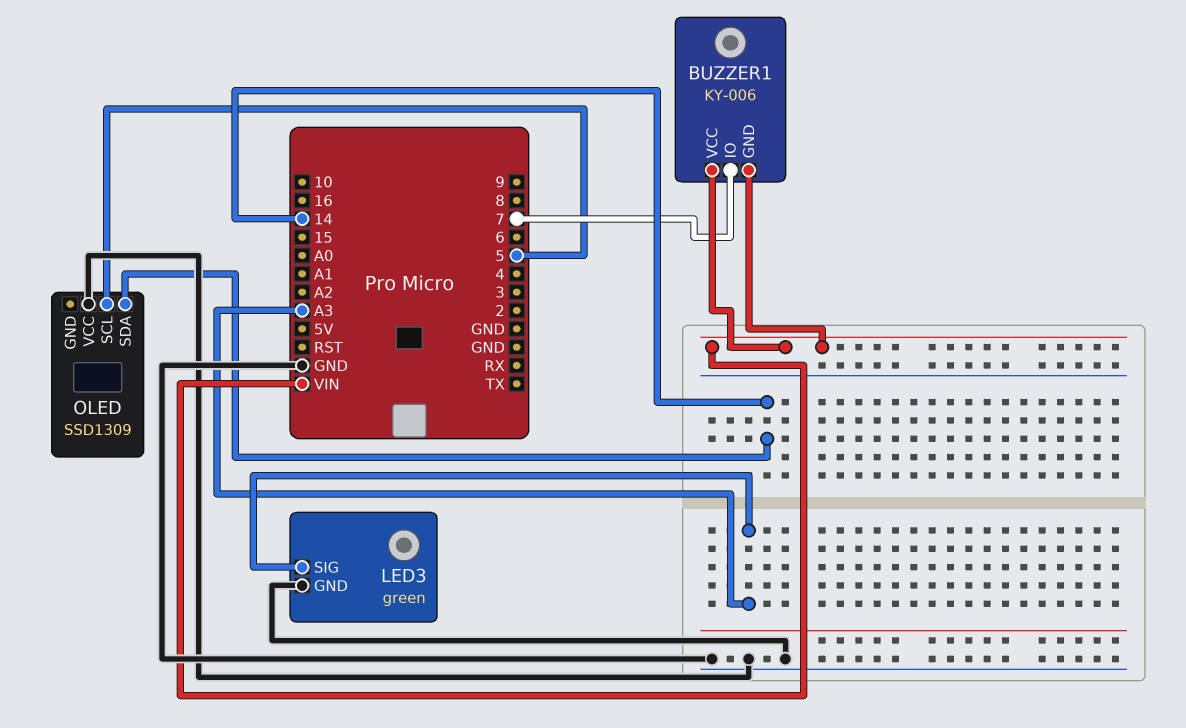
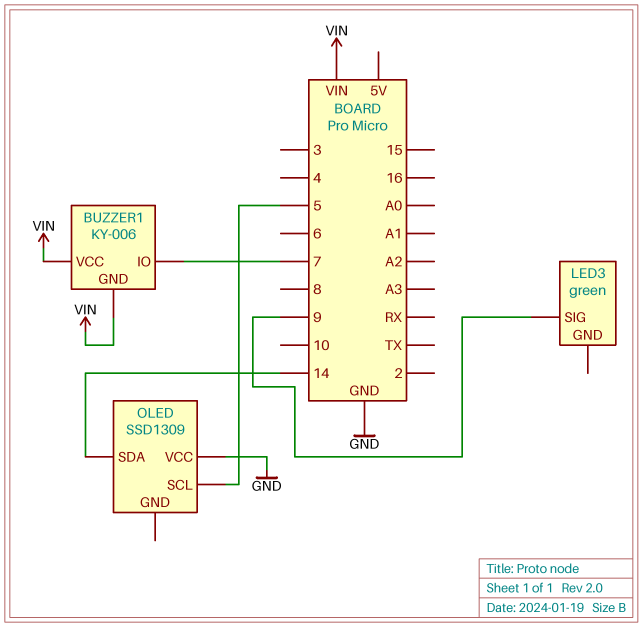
LED3 pin GND: GND -> none
LED3 pin SIG: A3 -> 9

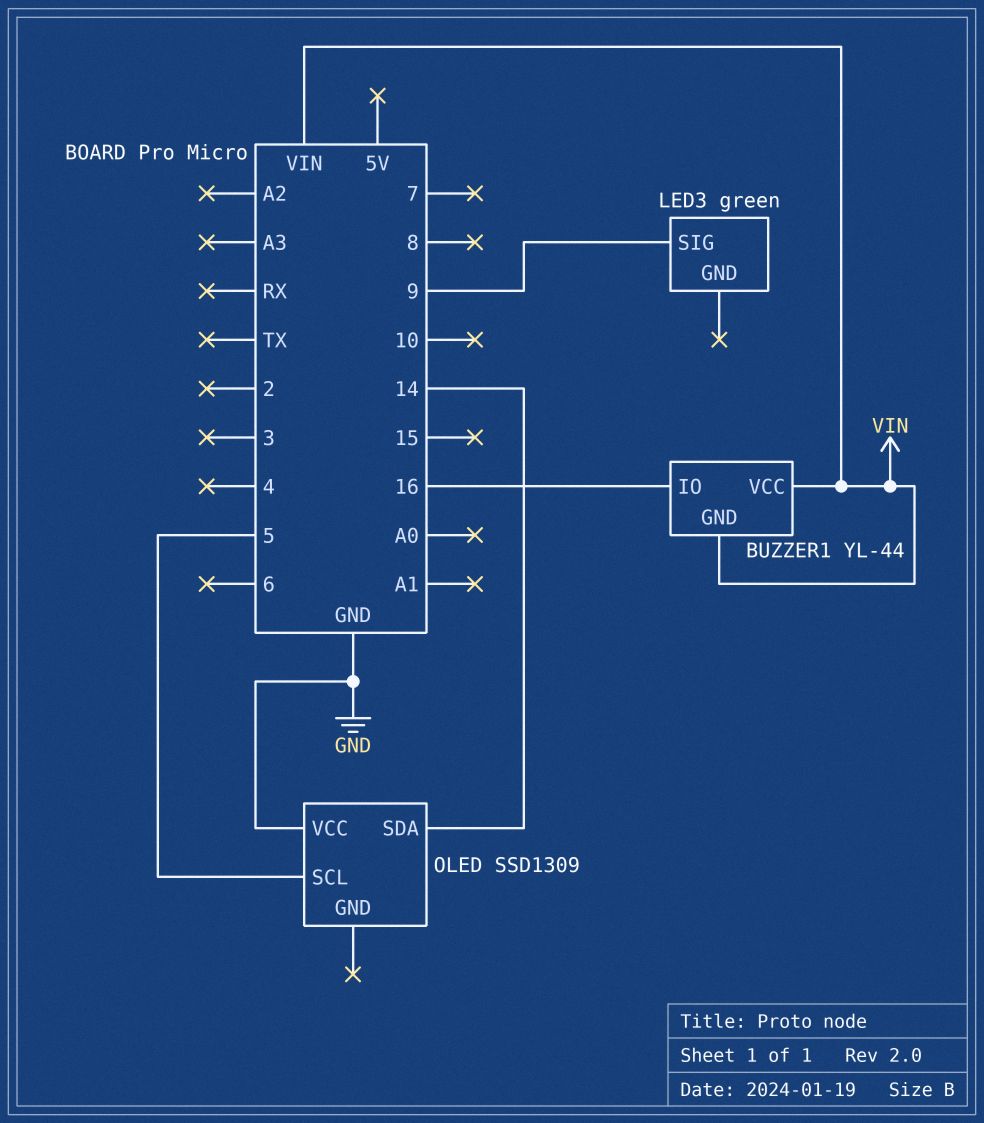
BUZZER1: KY-006 -> YL-44
BUZZER1 pin IO: 7 -> 16

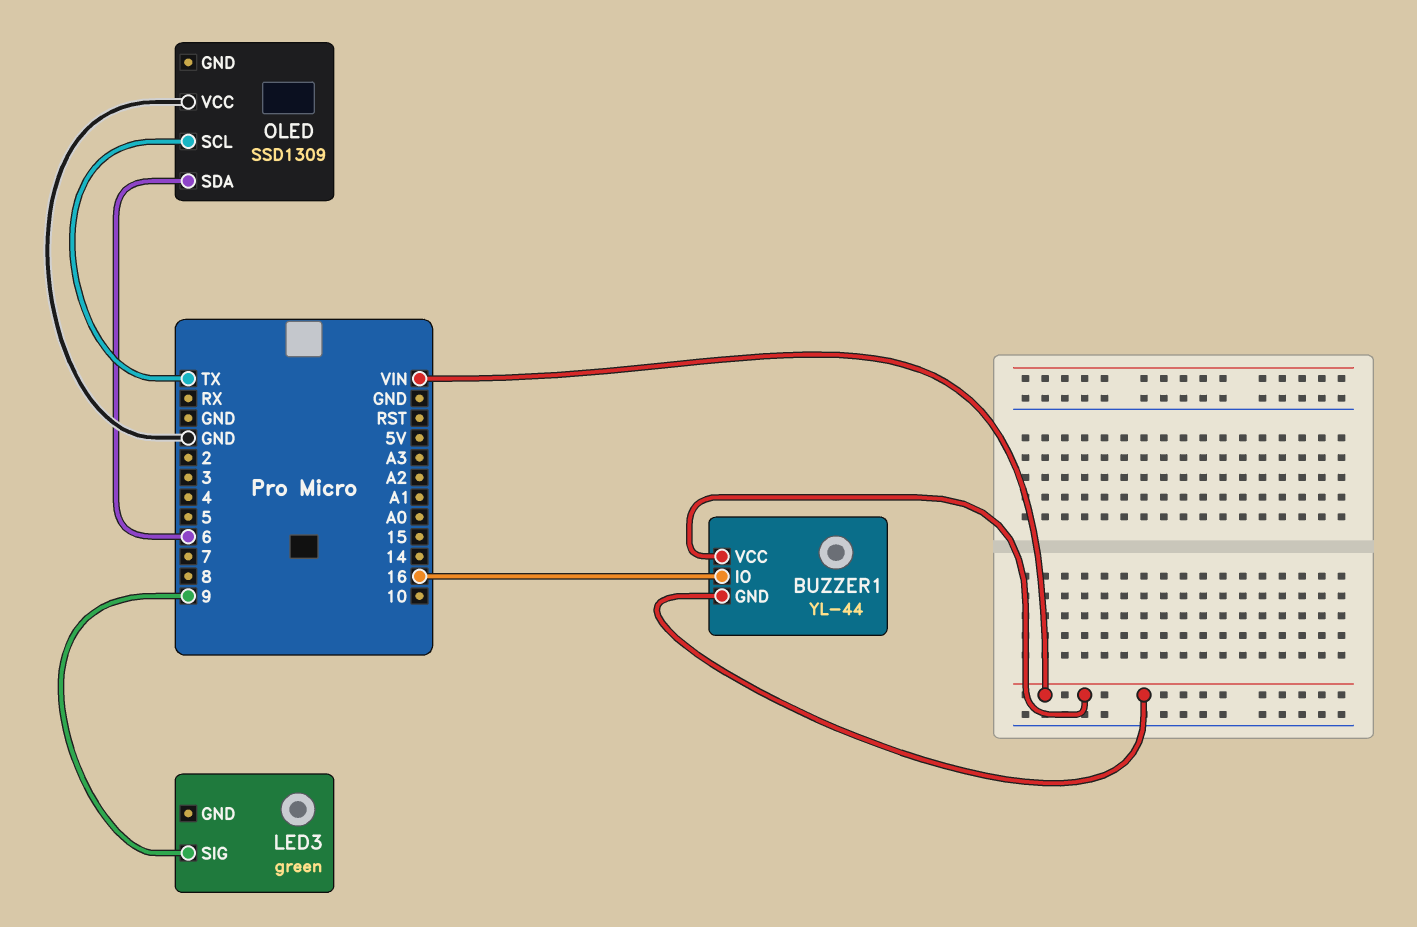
OLED pin SCL: 5 -> TX
OLED pin SDA: 14 -> 6

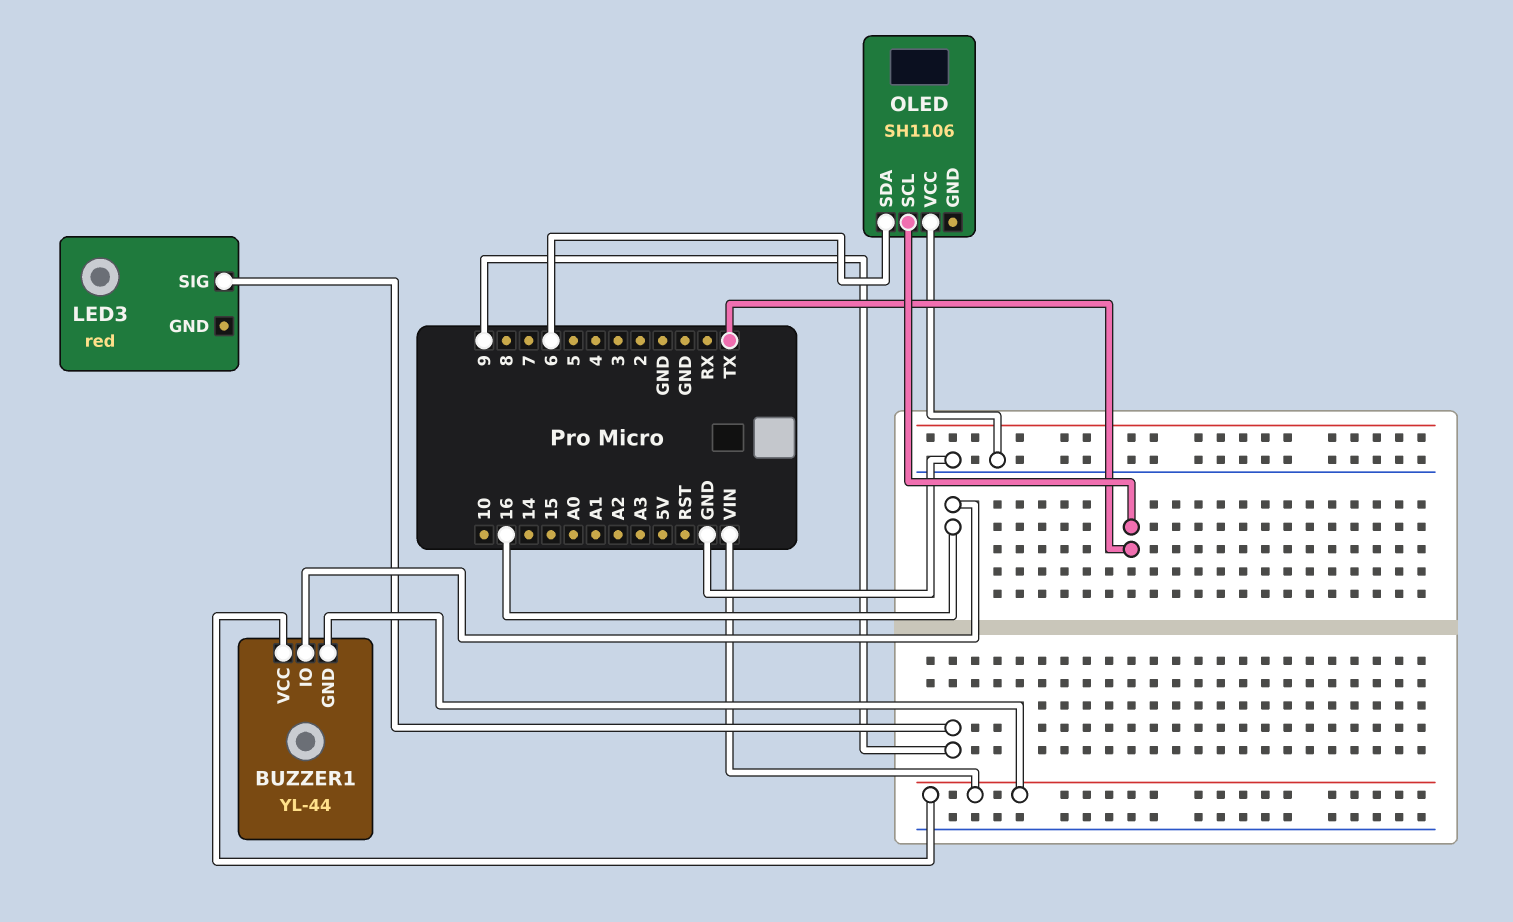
LED3: green -> red
OLED: SSD1309 -> SH1106

